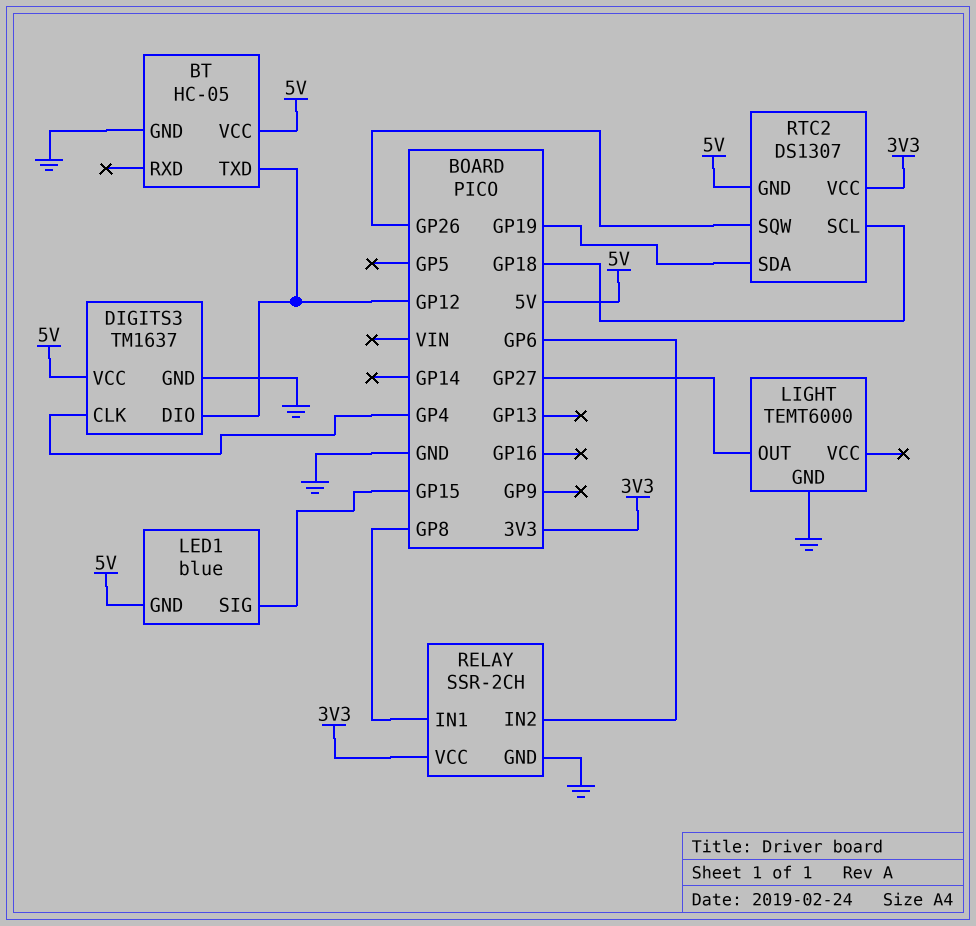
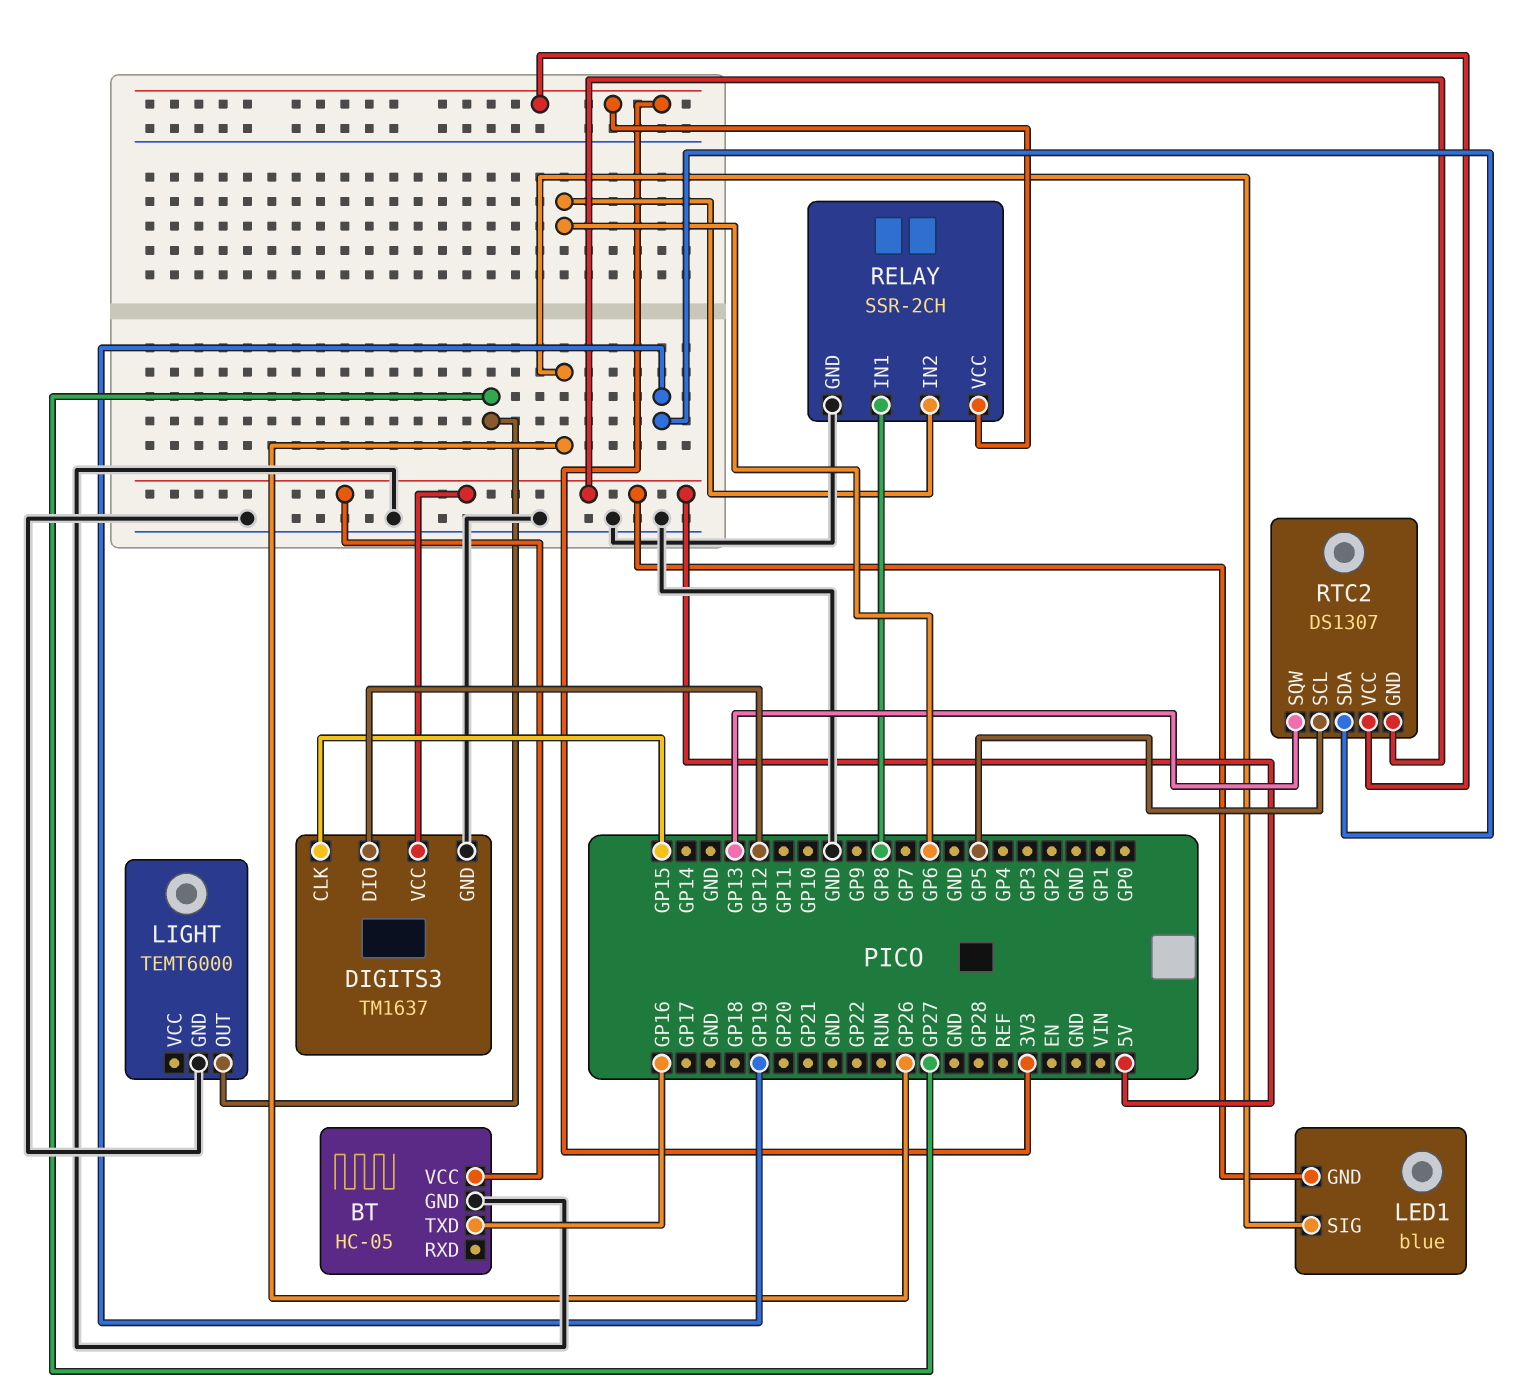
BT pin TXD: GP12 -> GP16
DIGITS3 pin CLK: GP4 -> GP15
LED1 pin SIG: GP15 -> GP26
RTC2 pin SCL: GP18 -> GP5
RTC2 pin SQW: GP26 -> GP13

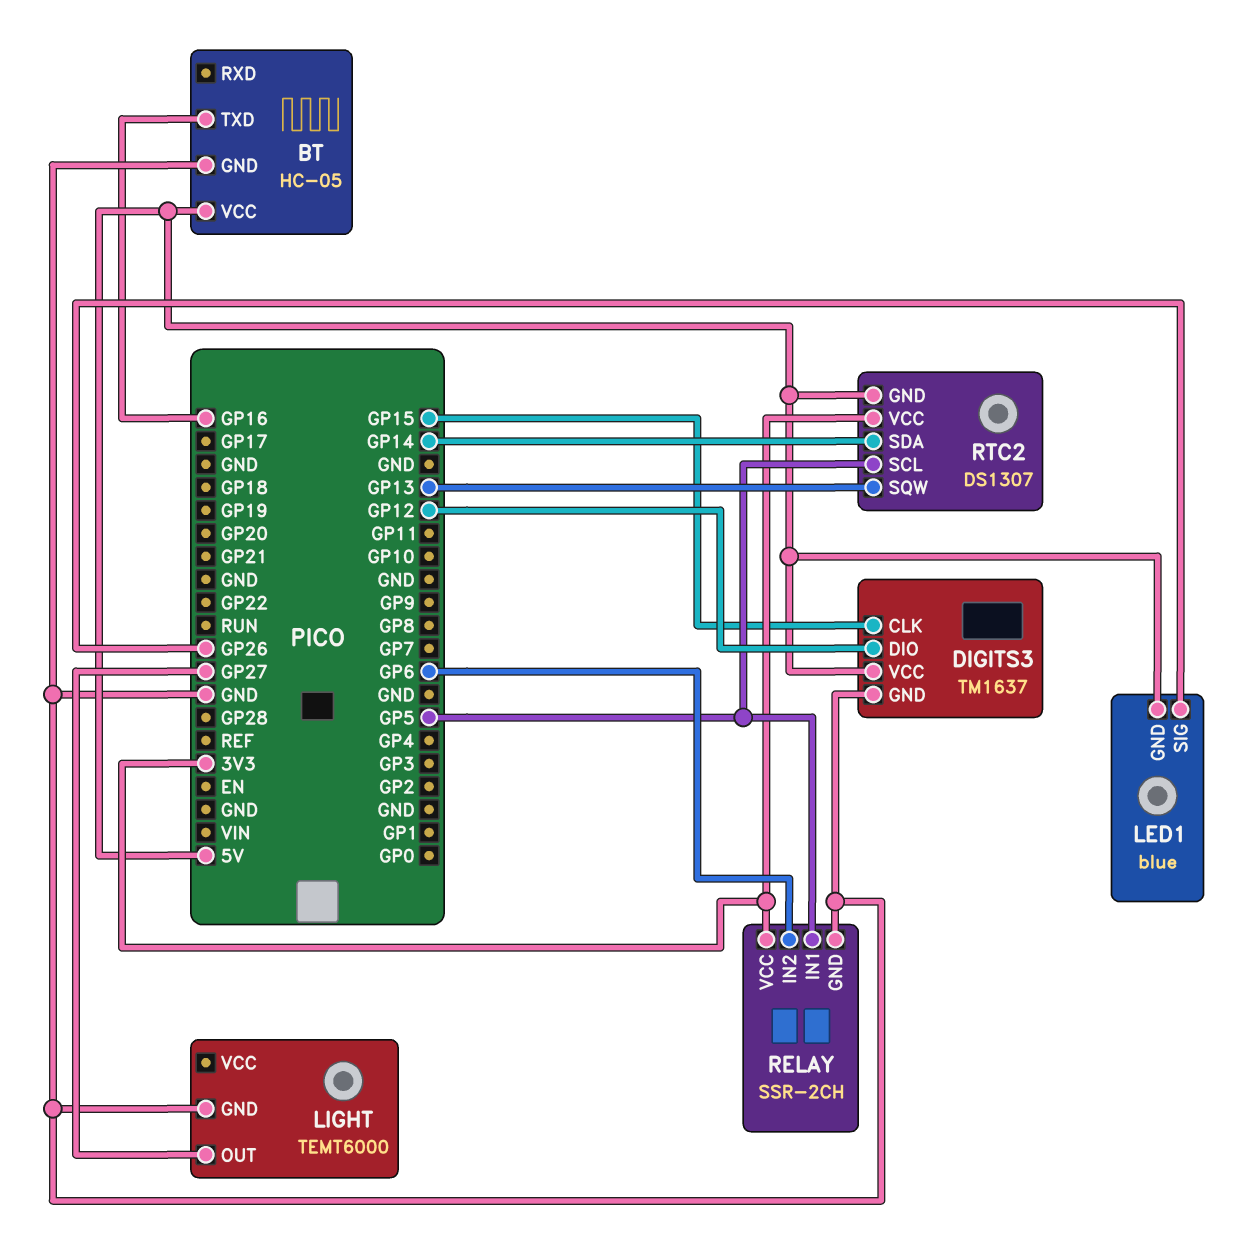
RELAY pin IN1: GP8 -> GP5
RTC2 pin SDA: GP19 -> GP14

